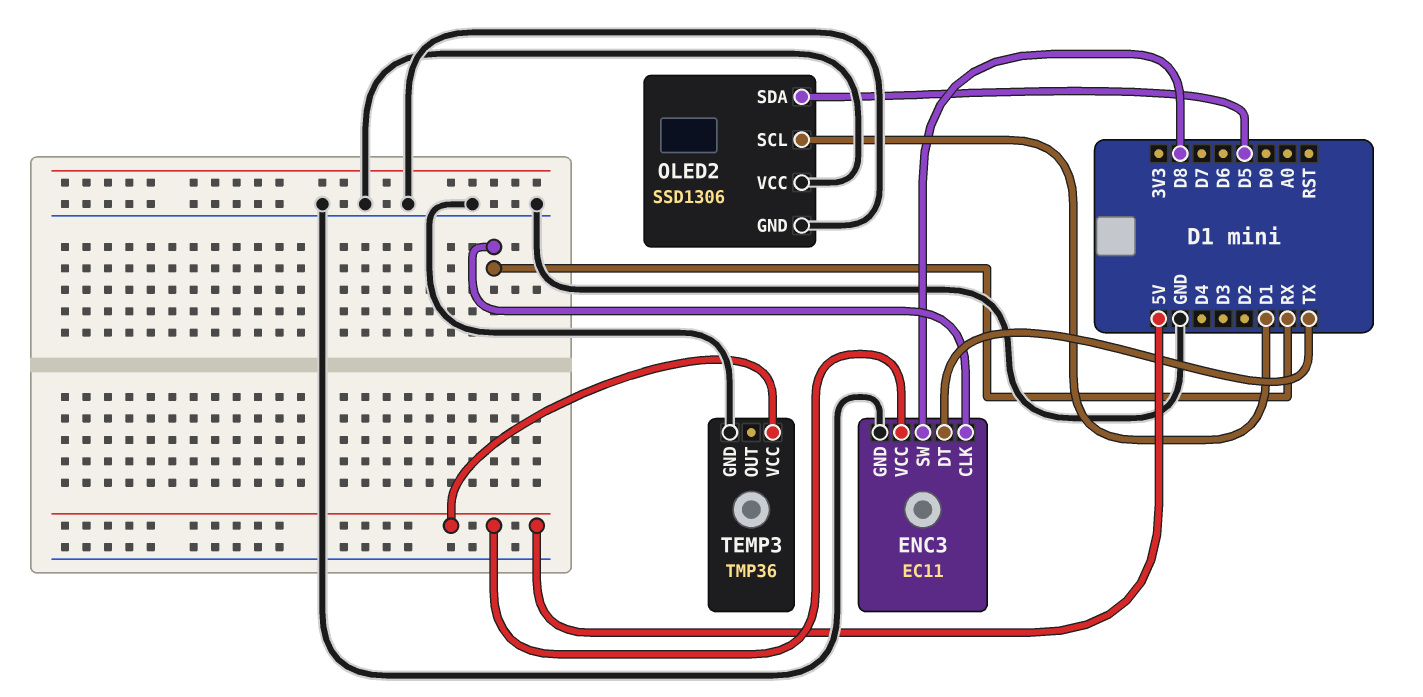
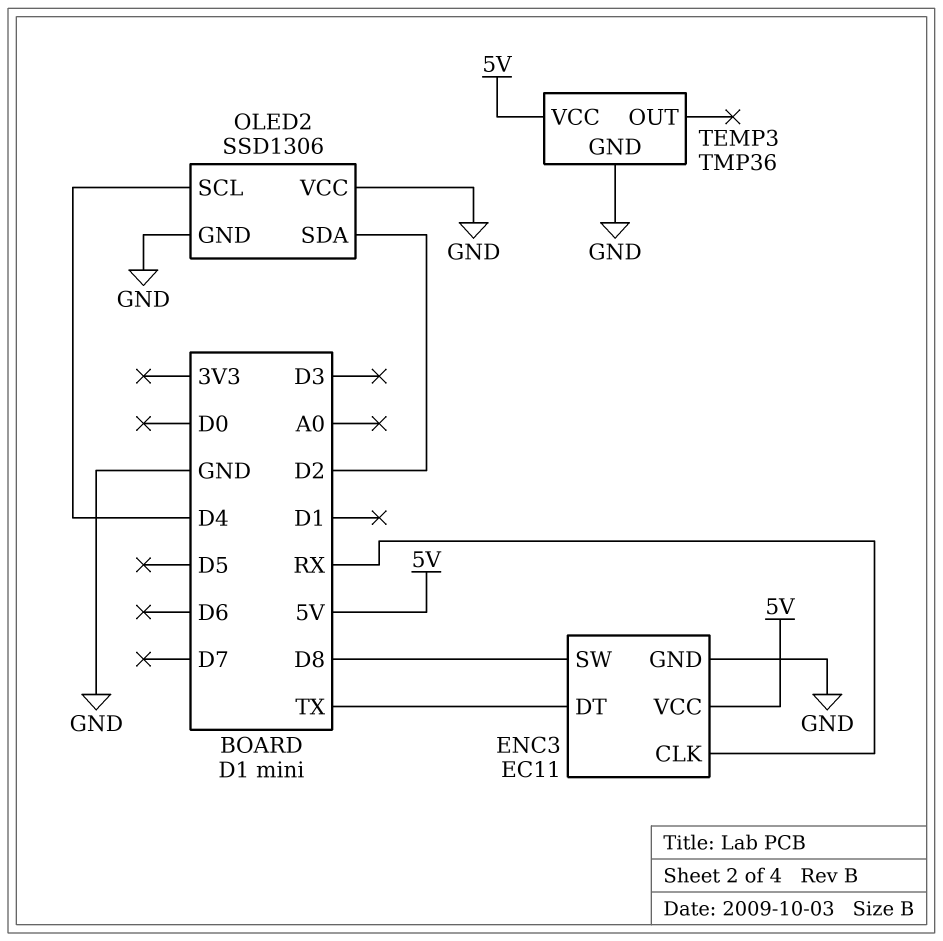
OLED2 pin SCL: D1 -> D4
OLED2 pin SDA: D5 -> D2

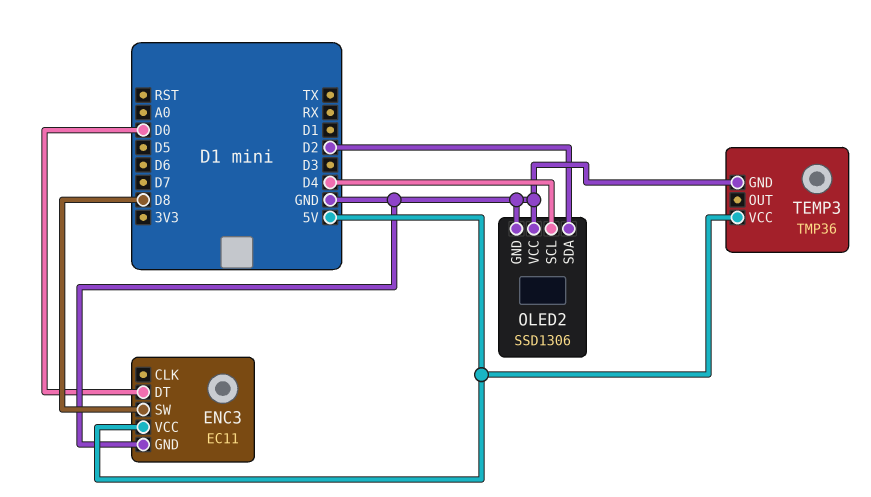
ENC3 pin CLK: RX -> none
ENC3 pin DT: TX -> D0

